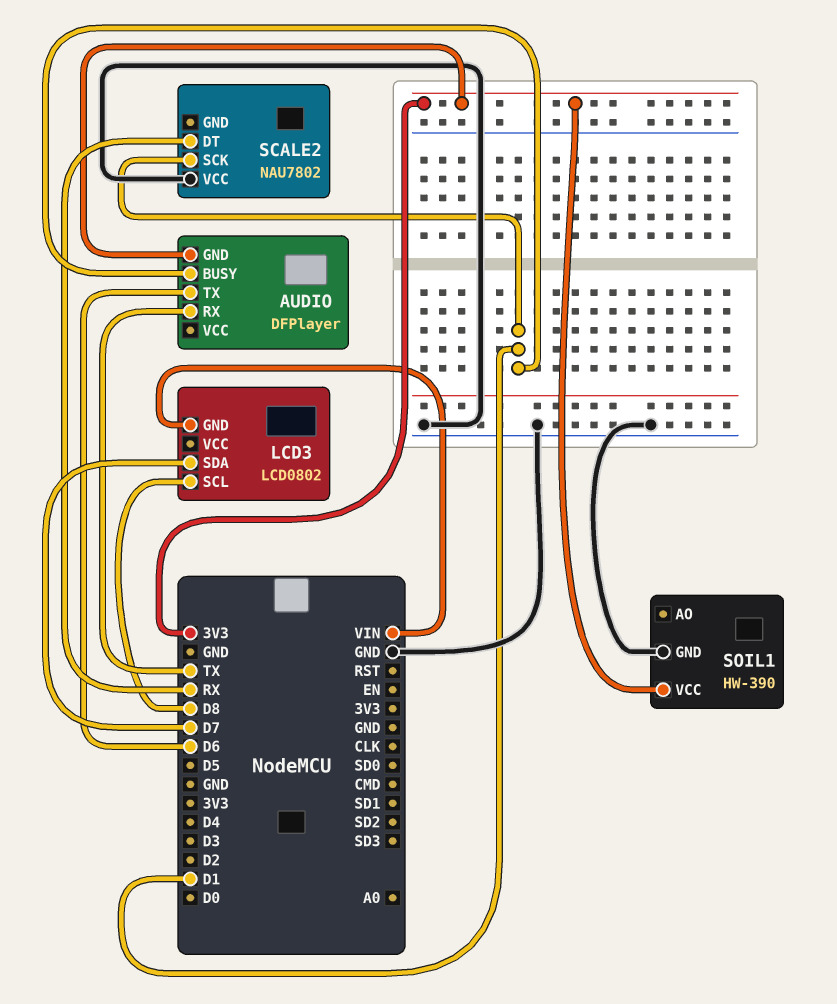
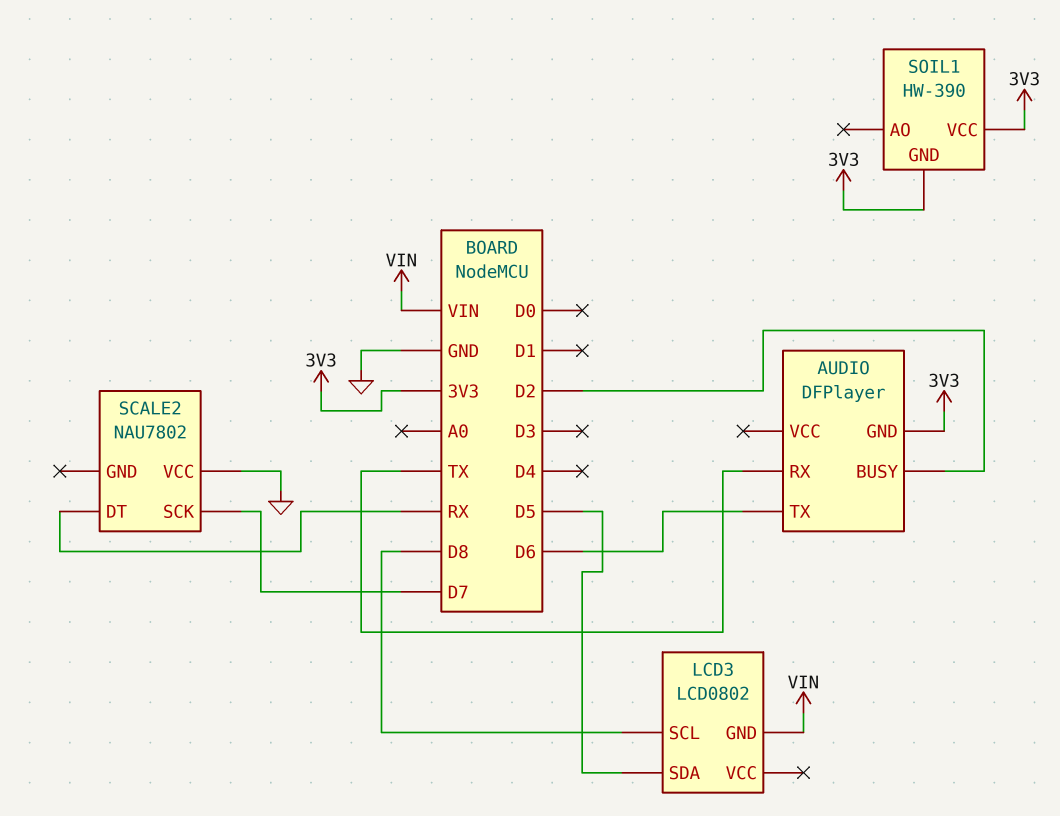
AUDIO pin BUSY: D1 -> D2
LCD3 pin SDA: D7 -> D5
SCALE2 pin SCK: D1 -> D7
SOIL1 pin GND: GND -> 3V3

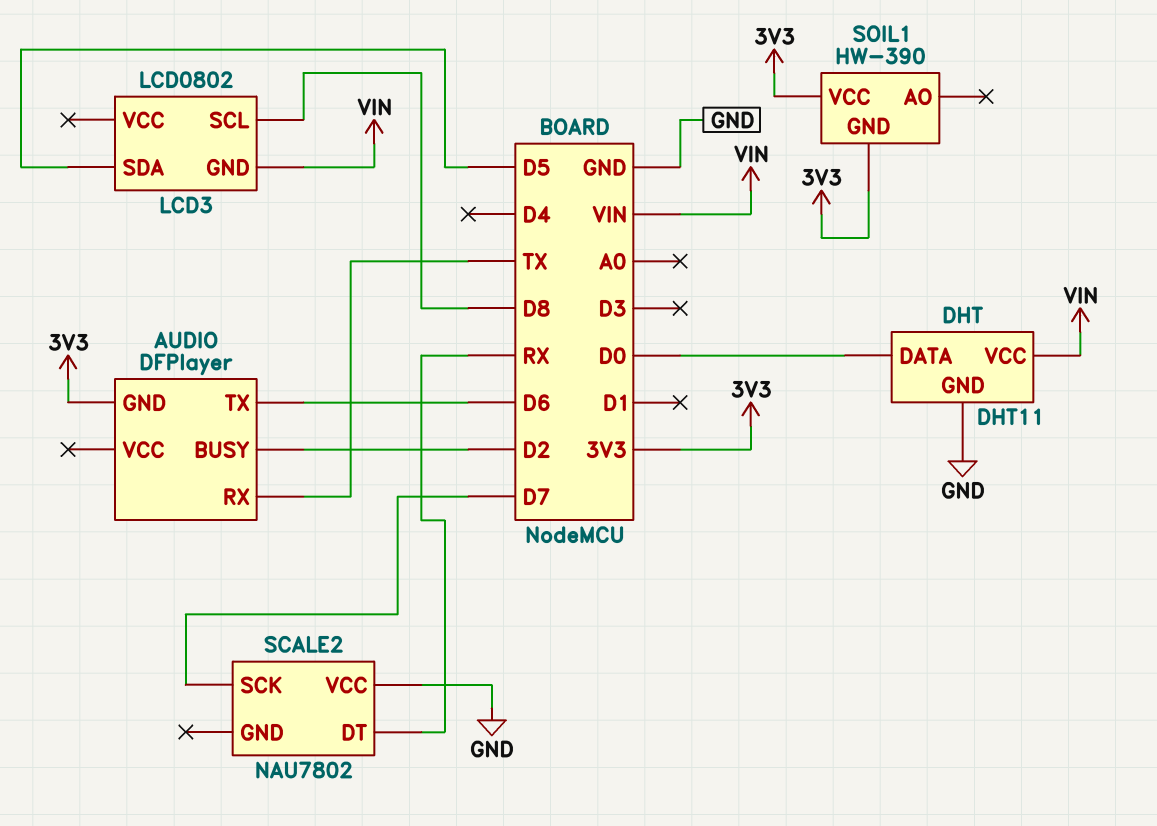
DHT: none -> DHT11
DHT pin DATA: none -> D0
DHT pin GND: none -> GND
DHT pin VCC: none -> VIN

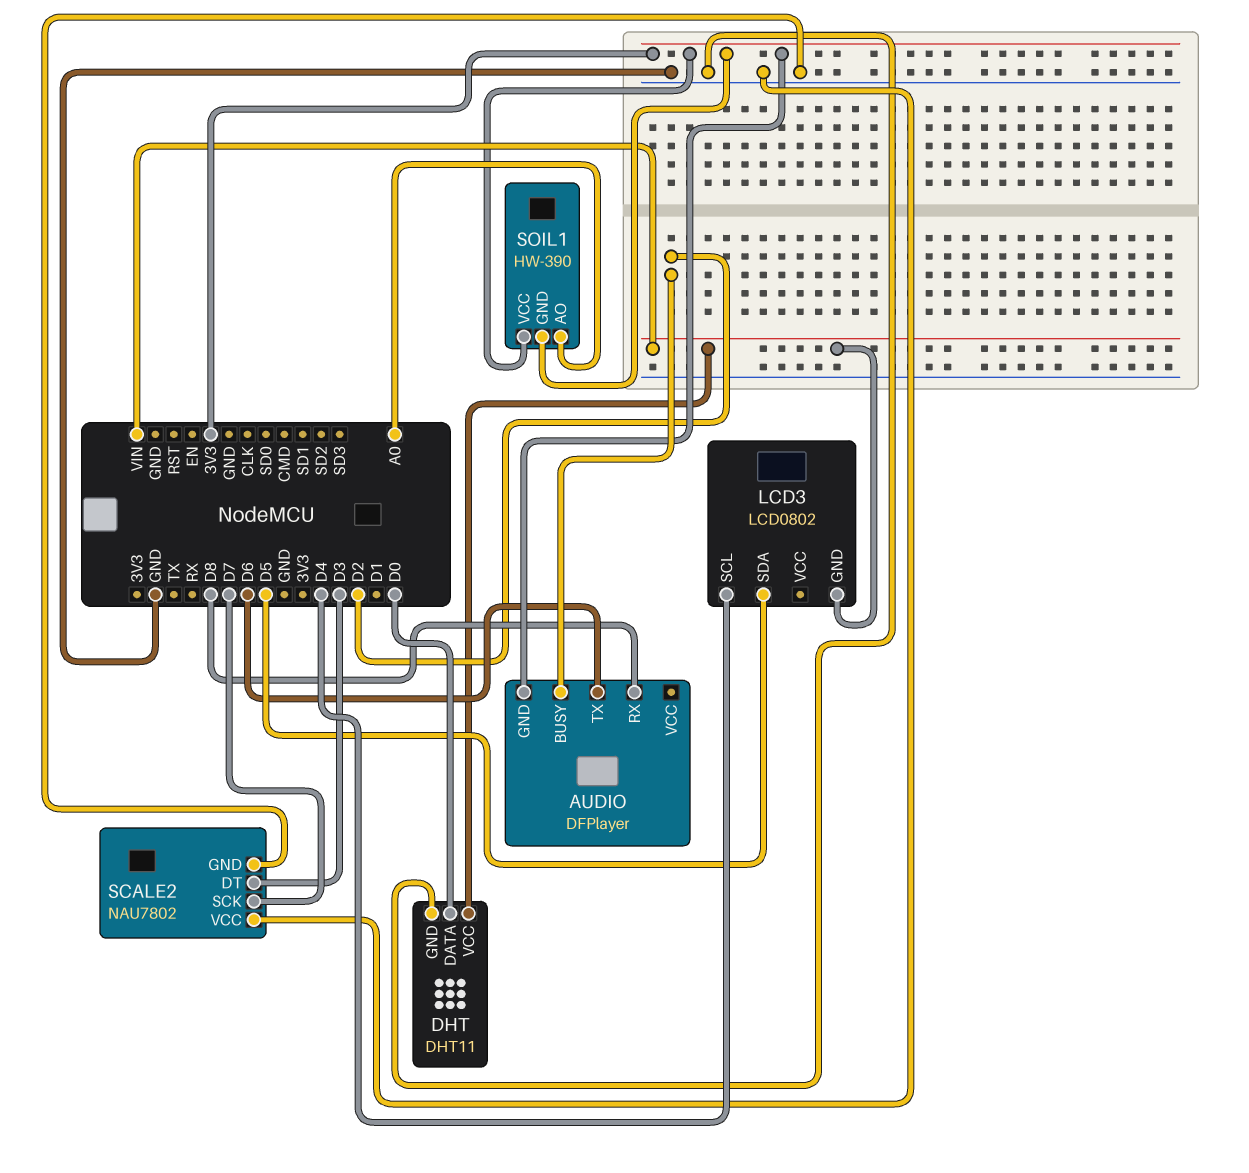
AUDIO pin RX: TX -> D8
LCD3 pin SCL: D8 -> D4
SCALE2 pin DT: RX -> D3
SCALE2 pin GND: none -> GND
SOIL1 pin AO: none -> A0

